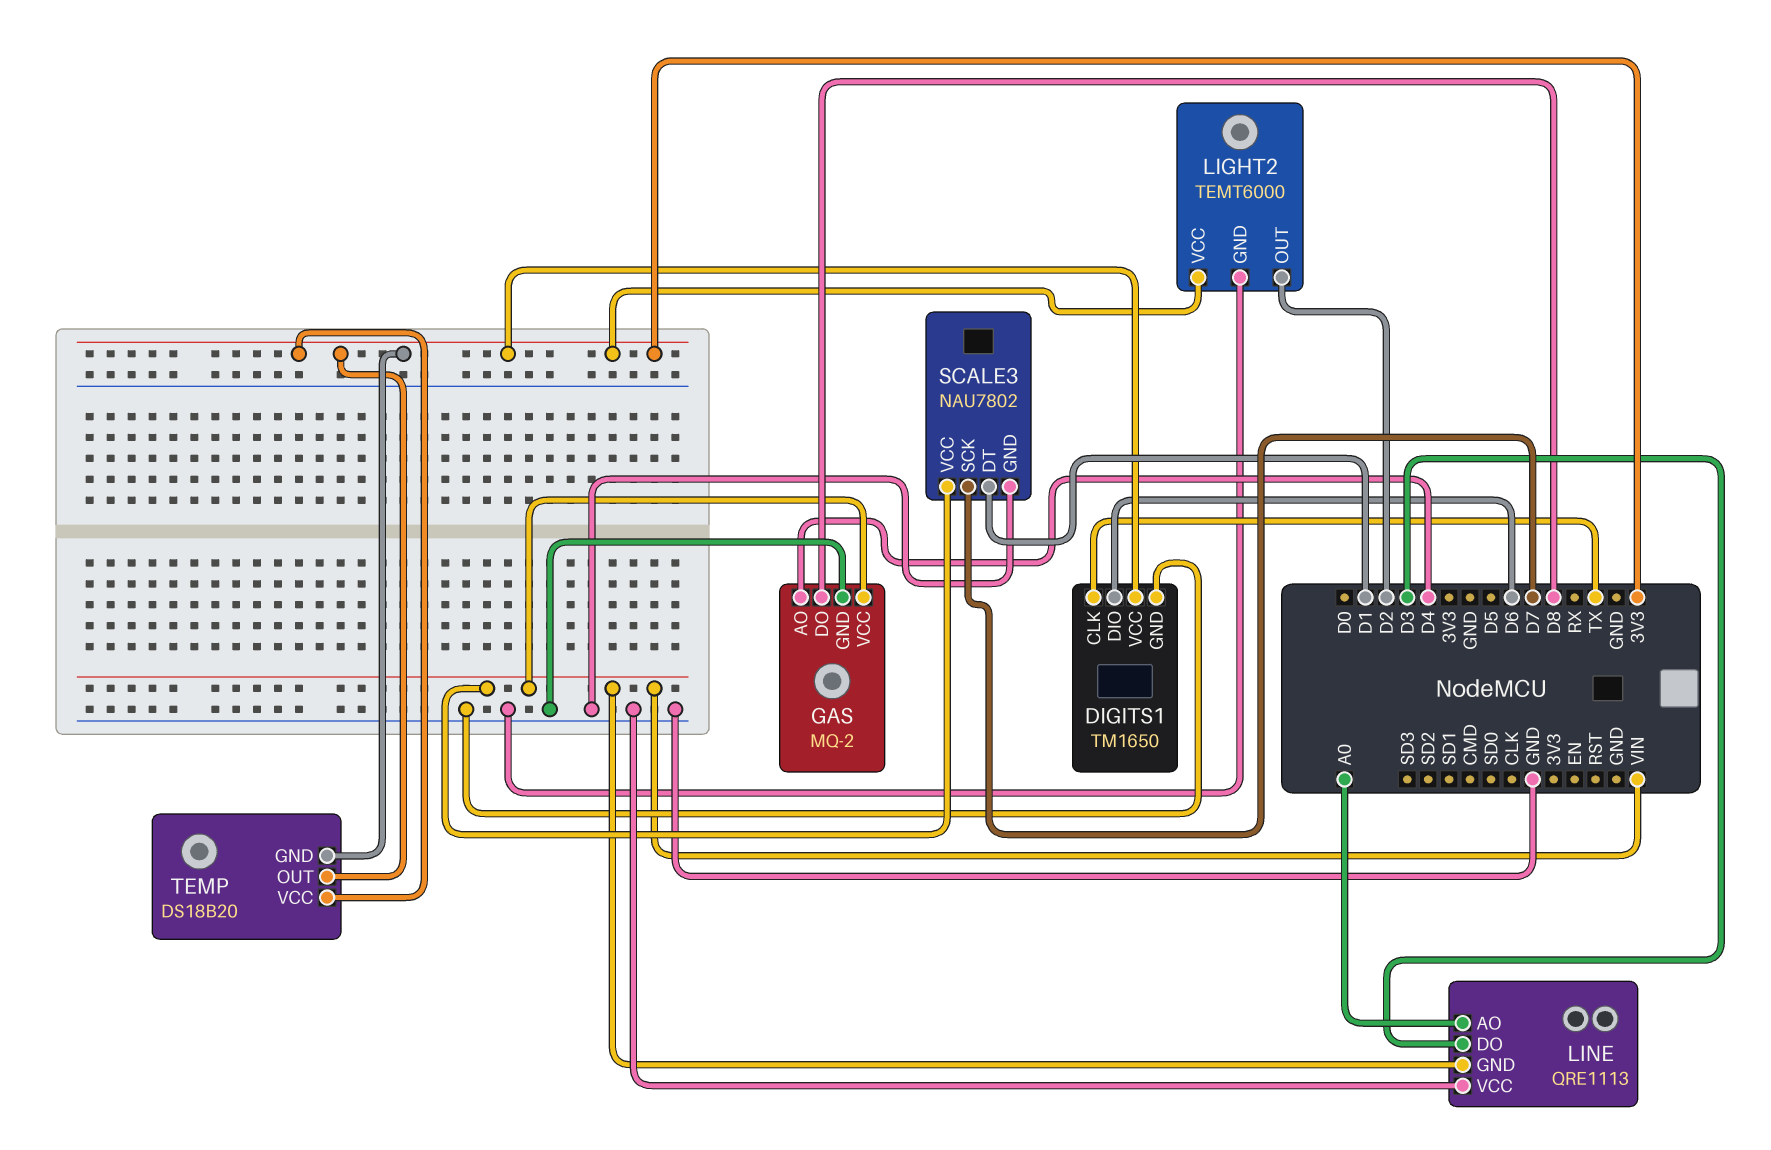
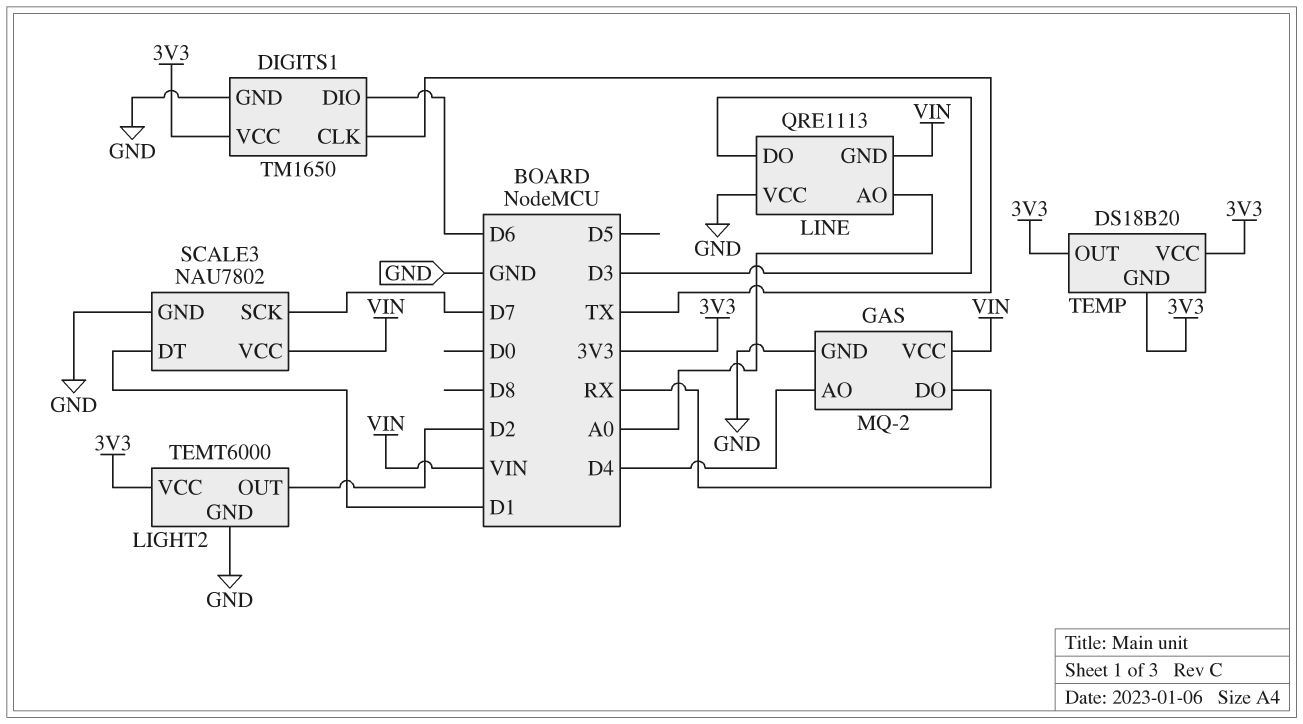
GAS pin DO: D8 -> RX

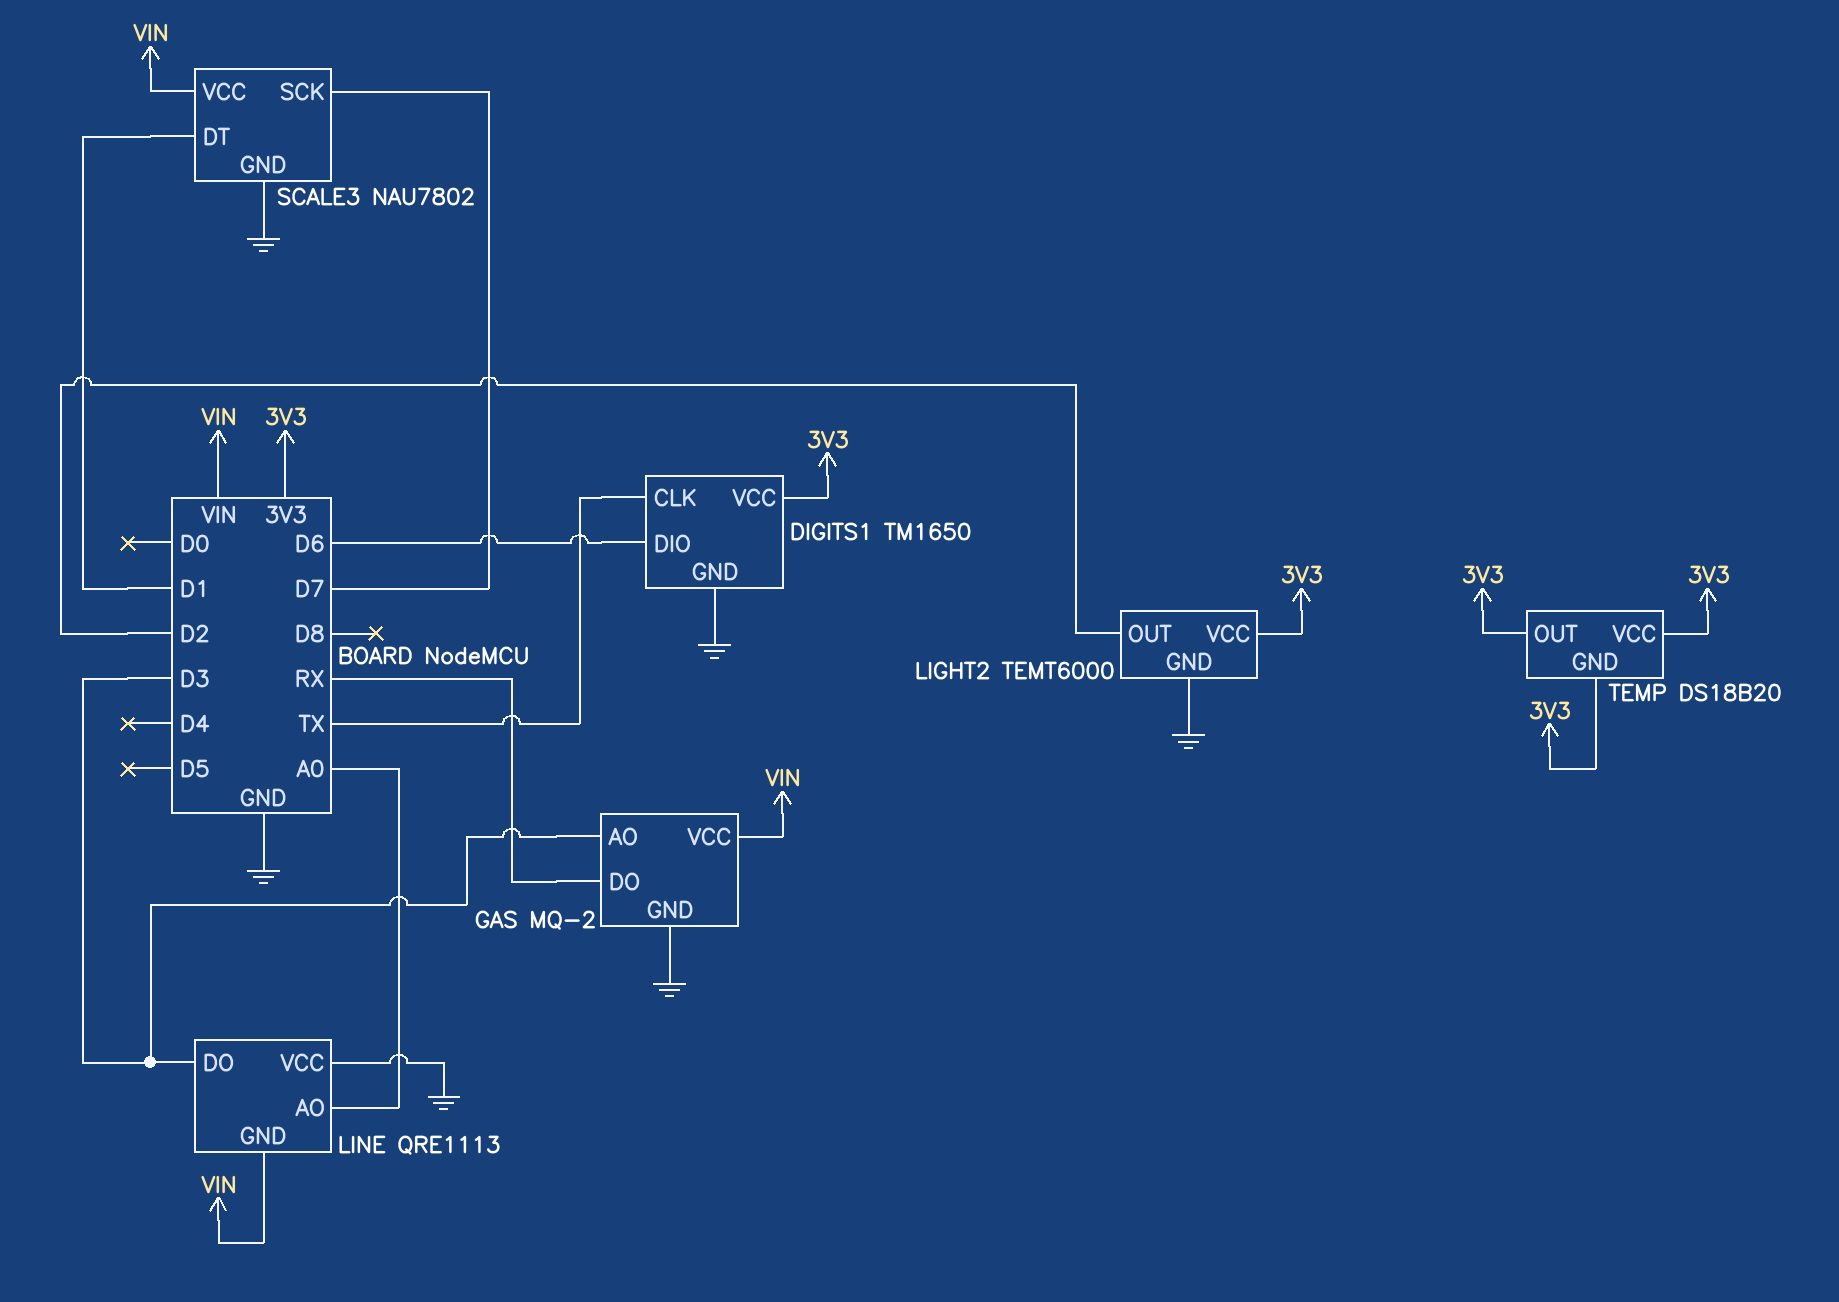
GAS pin AO: D4 -> D3

